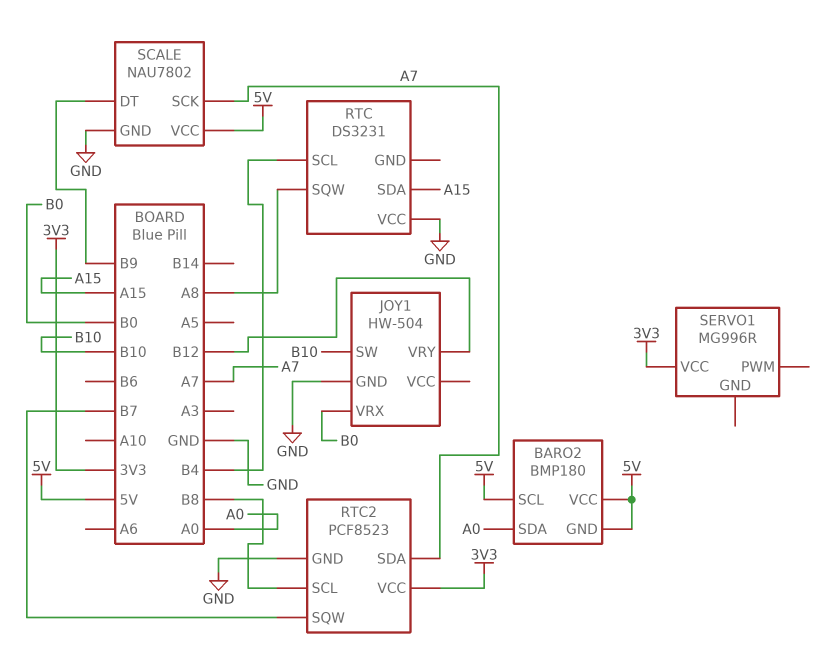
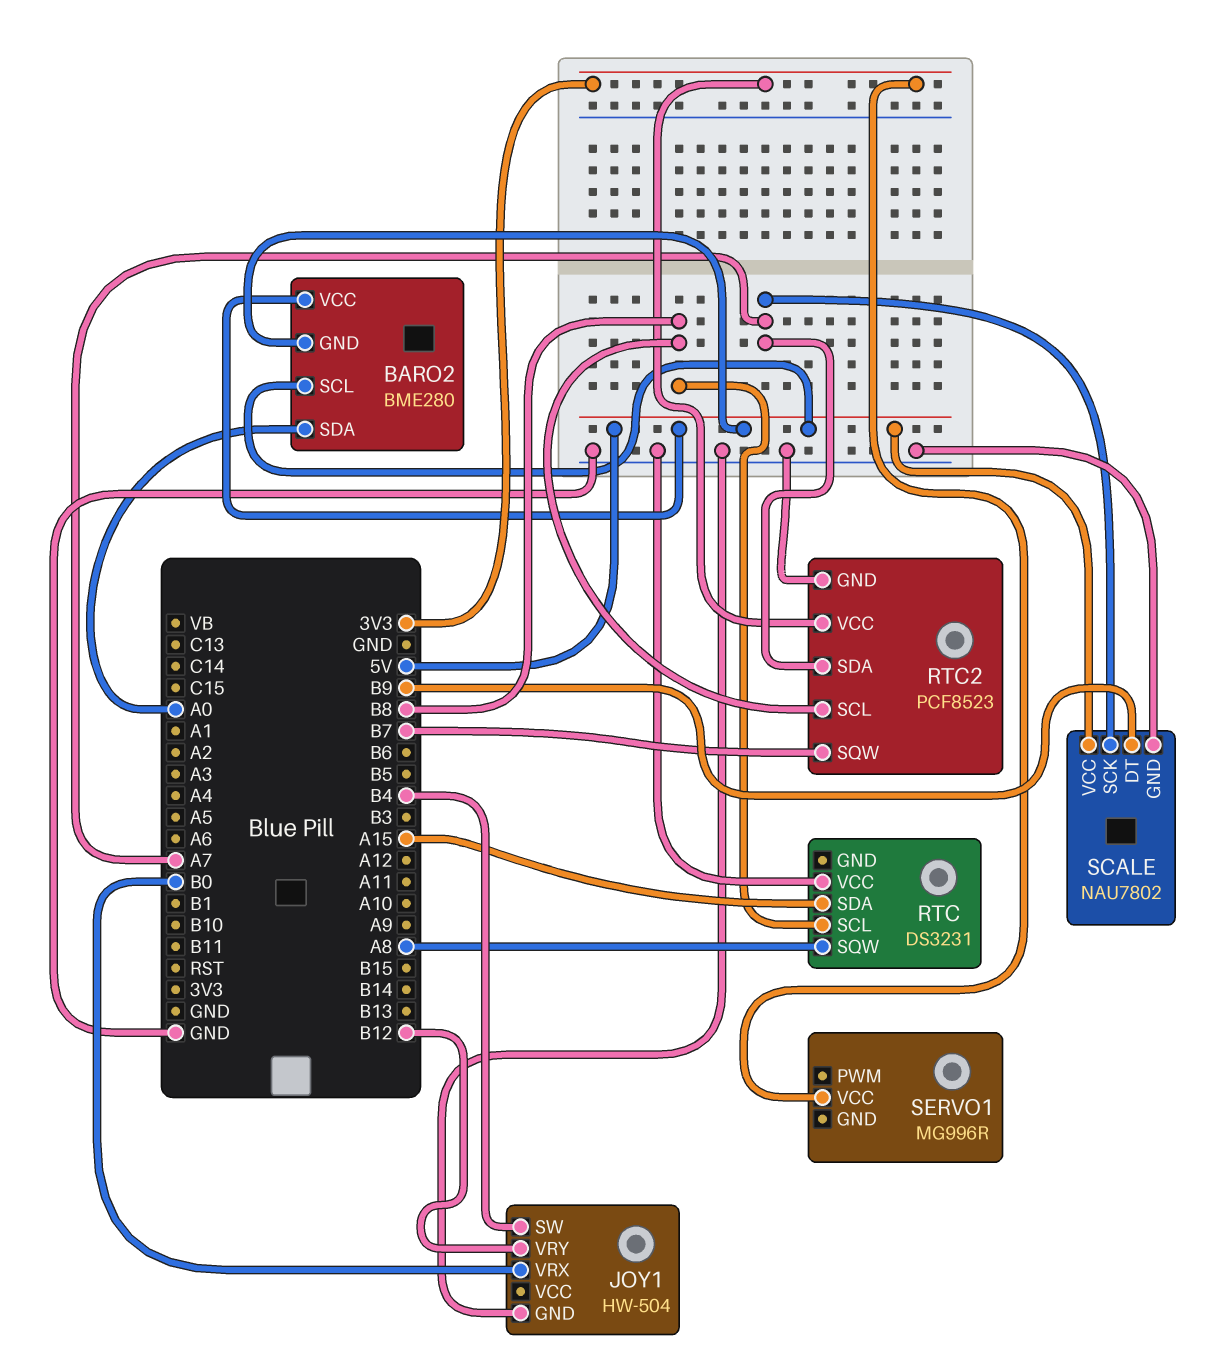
BARO2: BMP180 -> BME280
JOY1 pin SW: B10 -> B4
RTC pin SCL: B4 -> B8

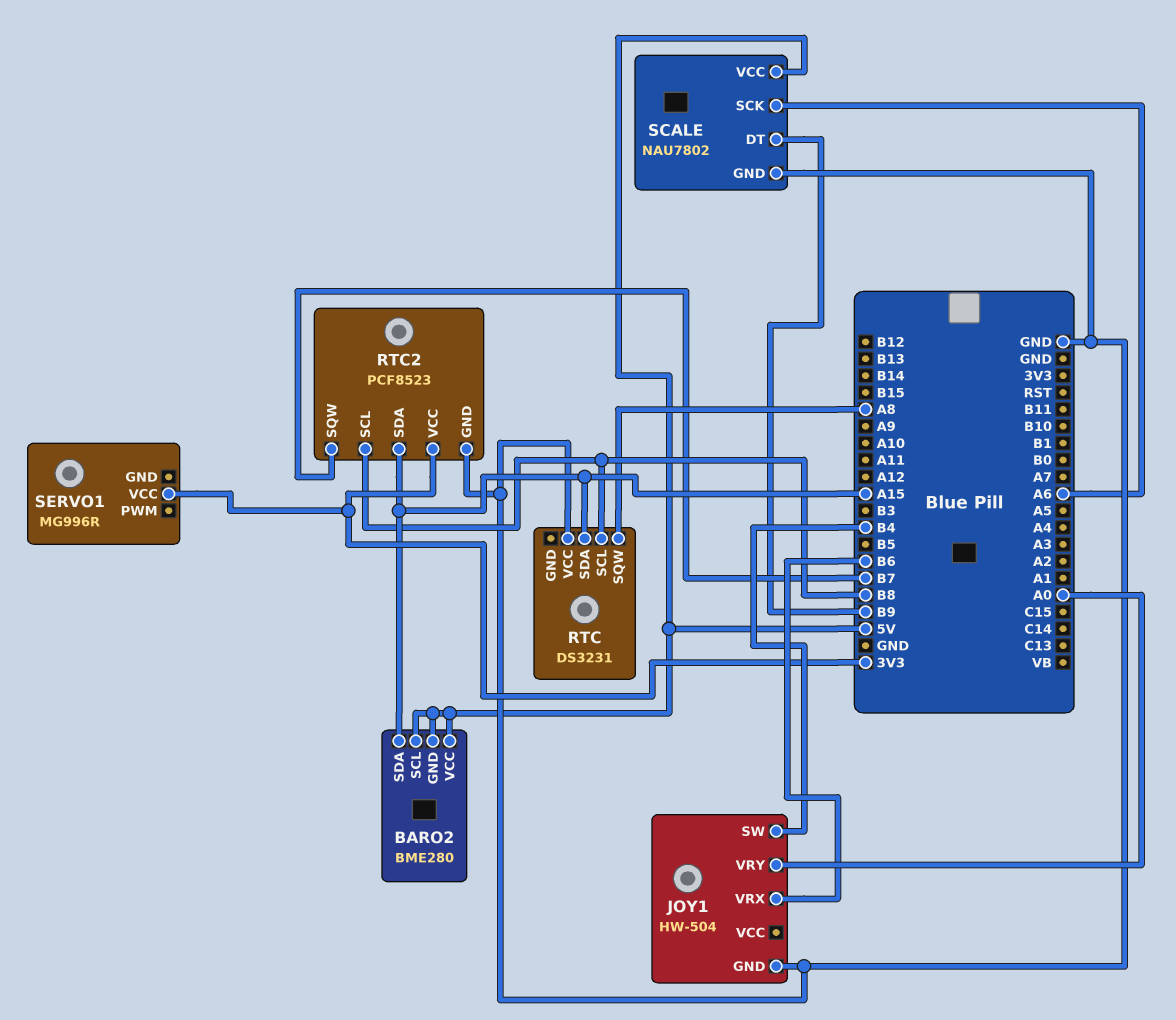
BARO2 pin SDA: A0 -> A15
JOY1 pin VRX: B0 -> B6
JOY1 pin VRY: B12 -> A0
RTC2 pin SDA: A7 -> A15
SCALE pin SCK: A7 -> A6

